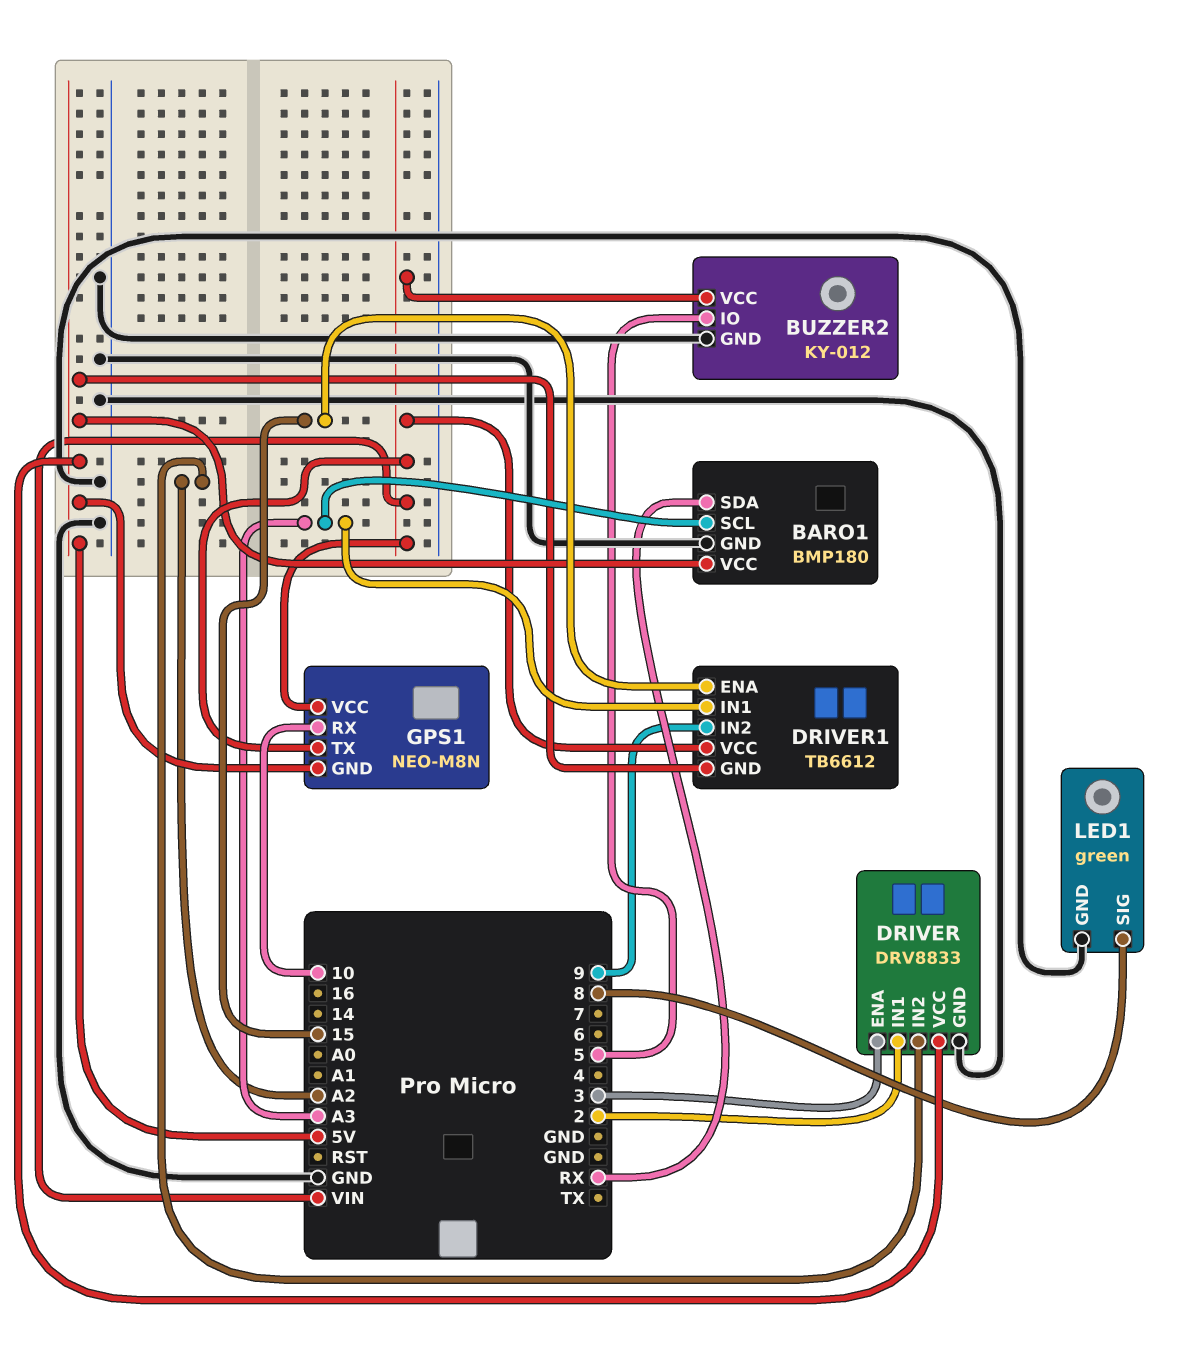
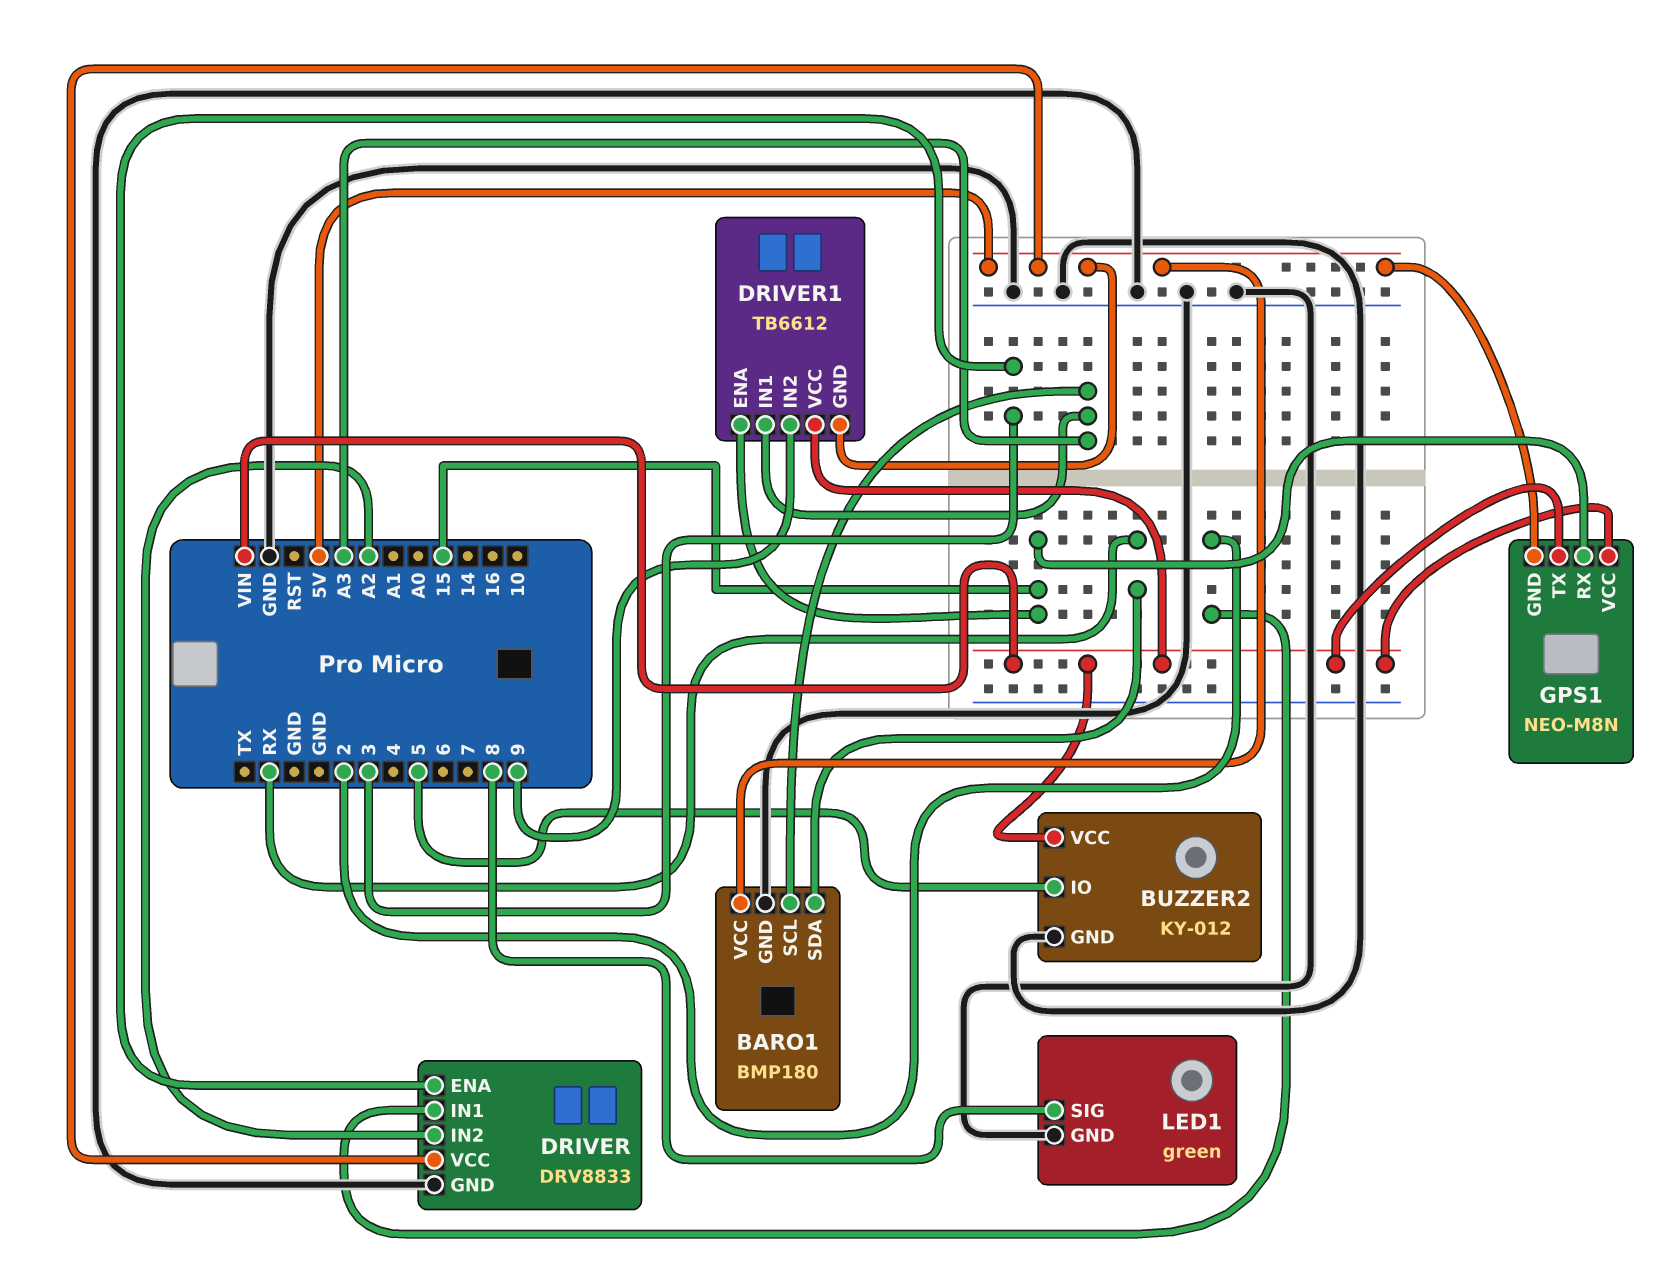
GPS1 pin RX: 10 -> 15

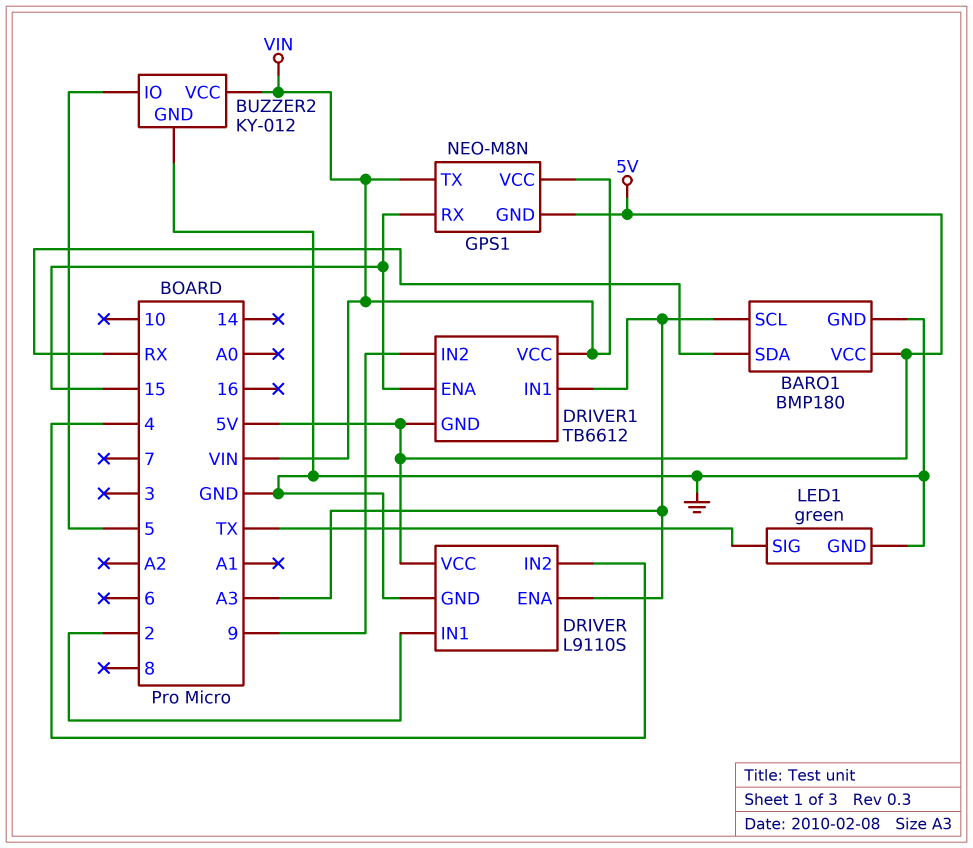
DRIVER: DRV8833 -> L9110S
DRIVER pin ENA: 3 -> A3
DRIVER pin IN2: A2 -> 4
LED1 pin SIG: 8 -> TX

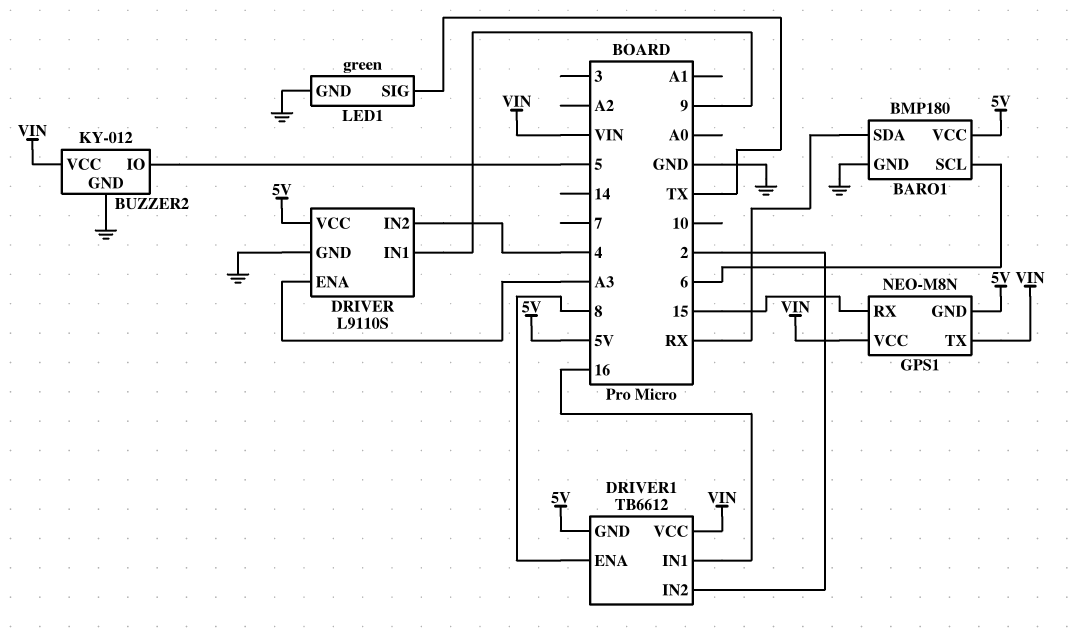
BARO1 pin SCL: A3 -> 6
DRIVER pin IN1: 2 -> 9
DRIVER1 pin ENA: 15 -> 8
DRIVER1 pin IN1: A3 -> 16
DRIVER1 pin IN2: 9 -> 2

